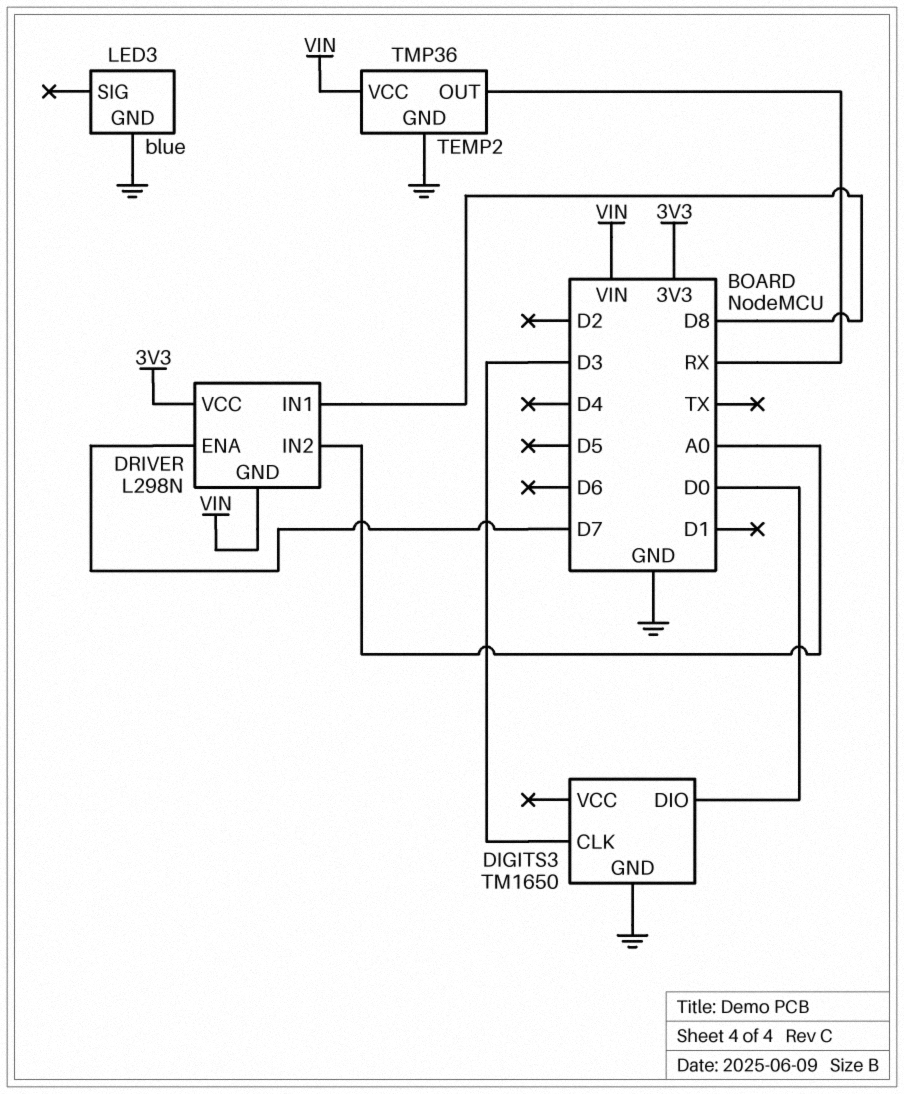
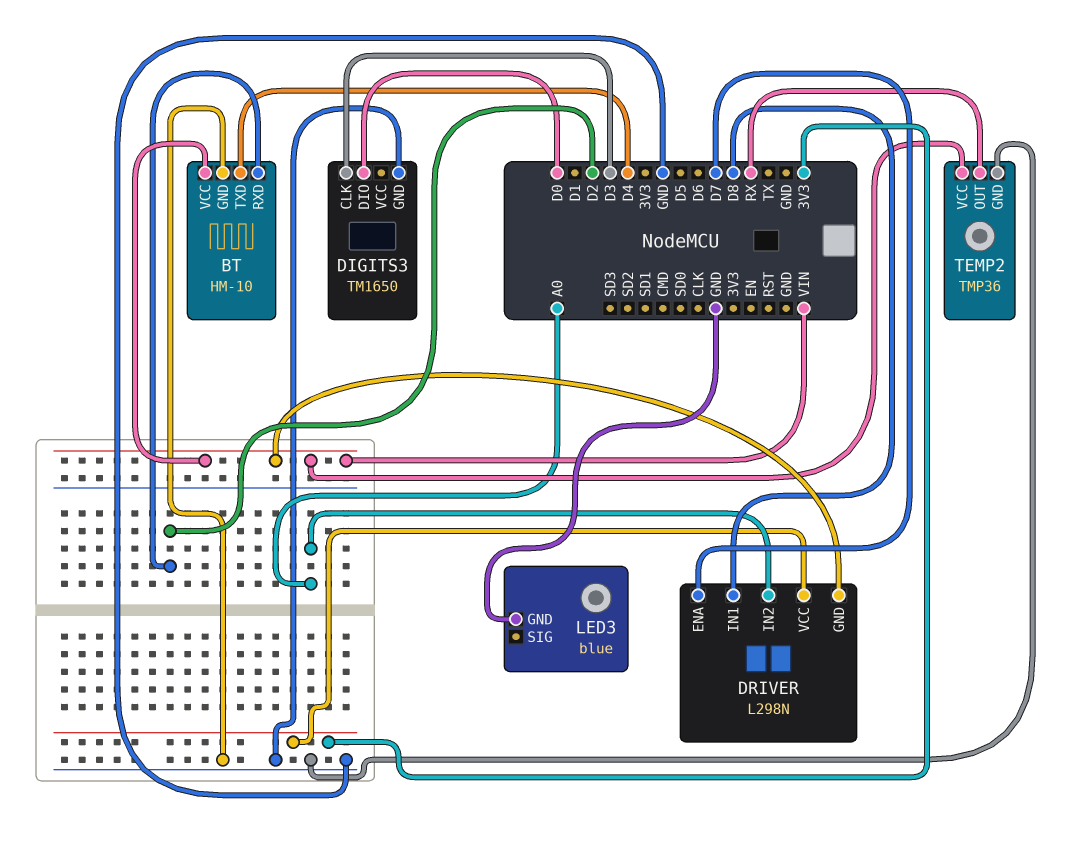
BT: none -> HM-10
BT pin GND: none -> GND
BT pin RXD: none -> D2
BT pin TXD: none -> D4
BT pin VCC: none -> VIN

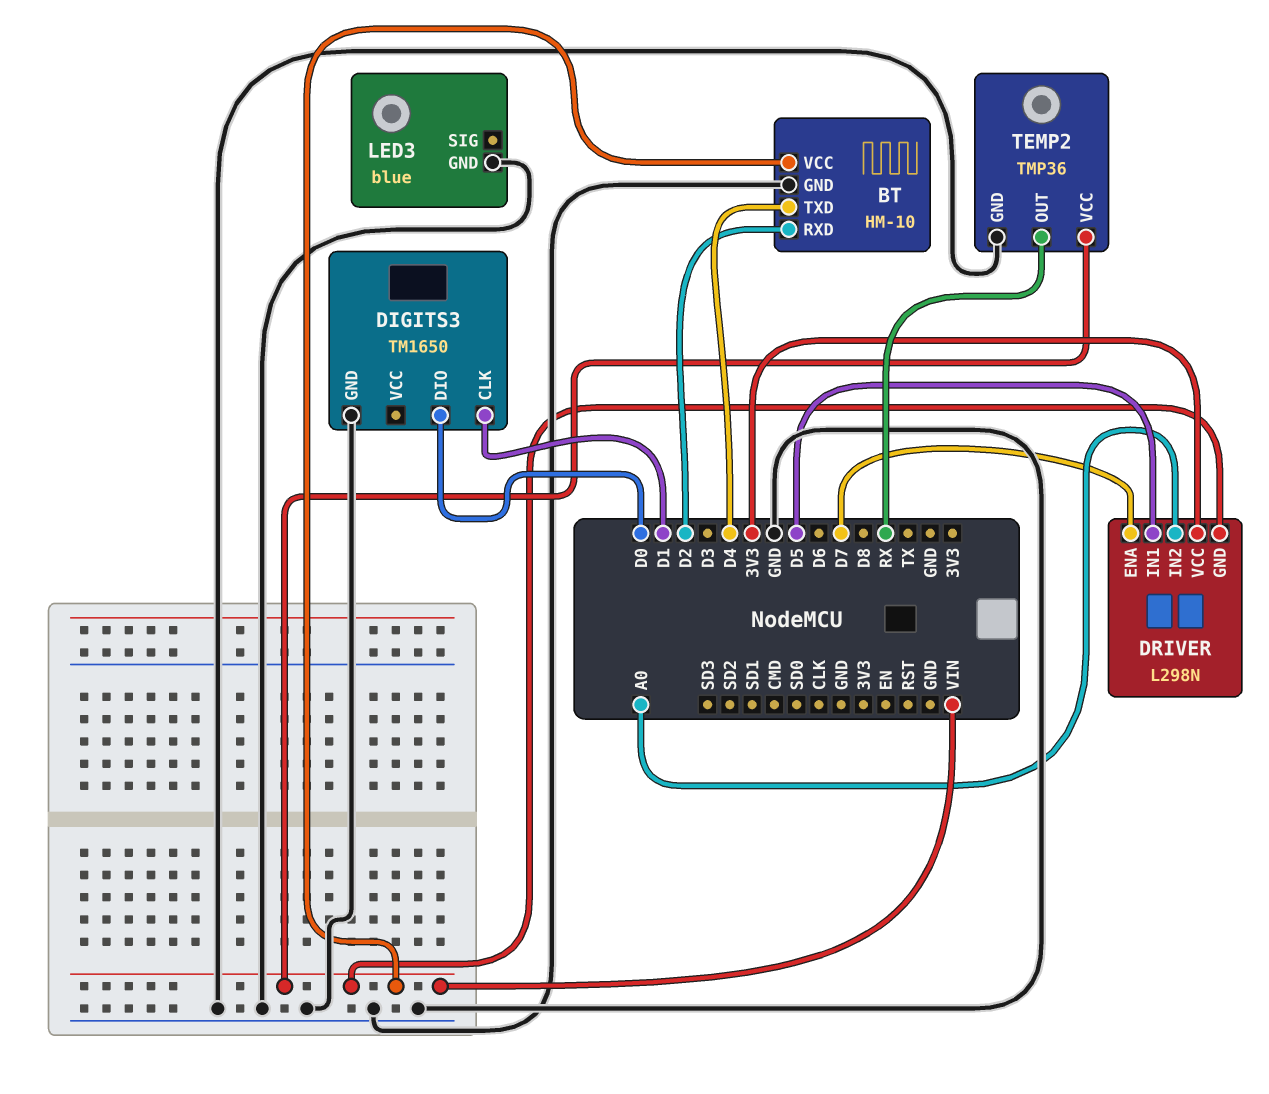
DIGITS3 pin CLK: D3 -> D1
DRIVER pin IN1: D8 -> D5

